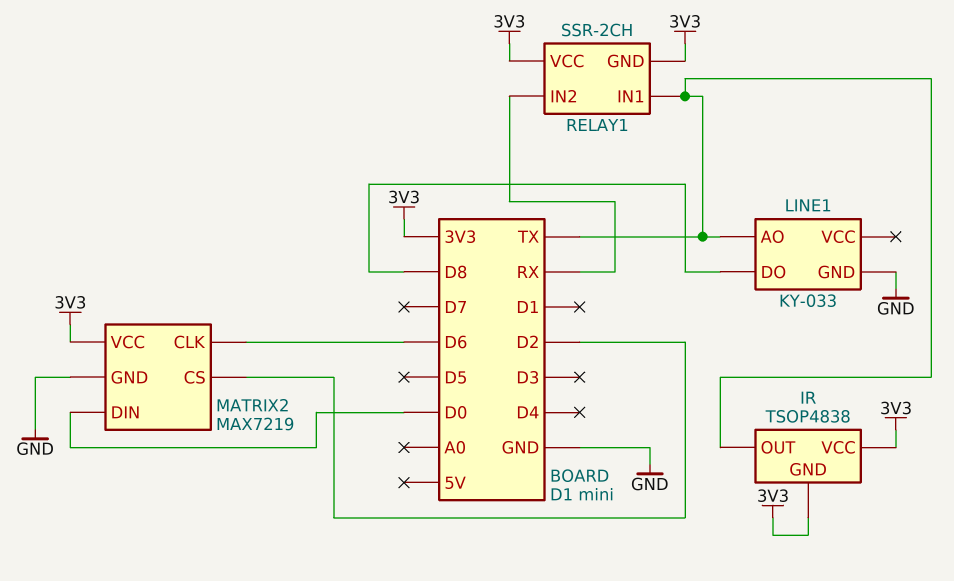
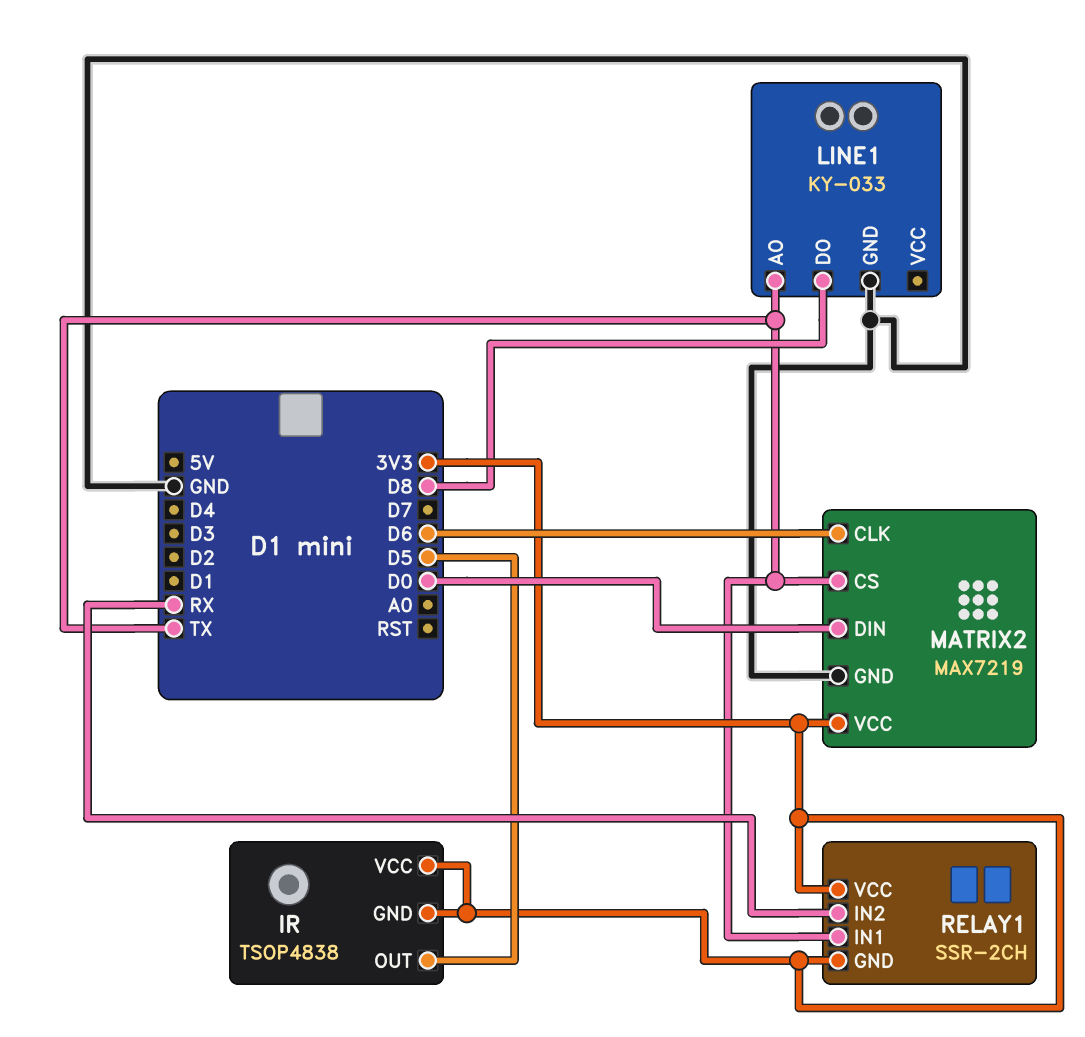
IR pin OUT: TX -> D5
MATRIX2 pin CS: D2 -> TX

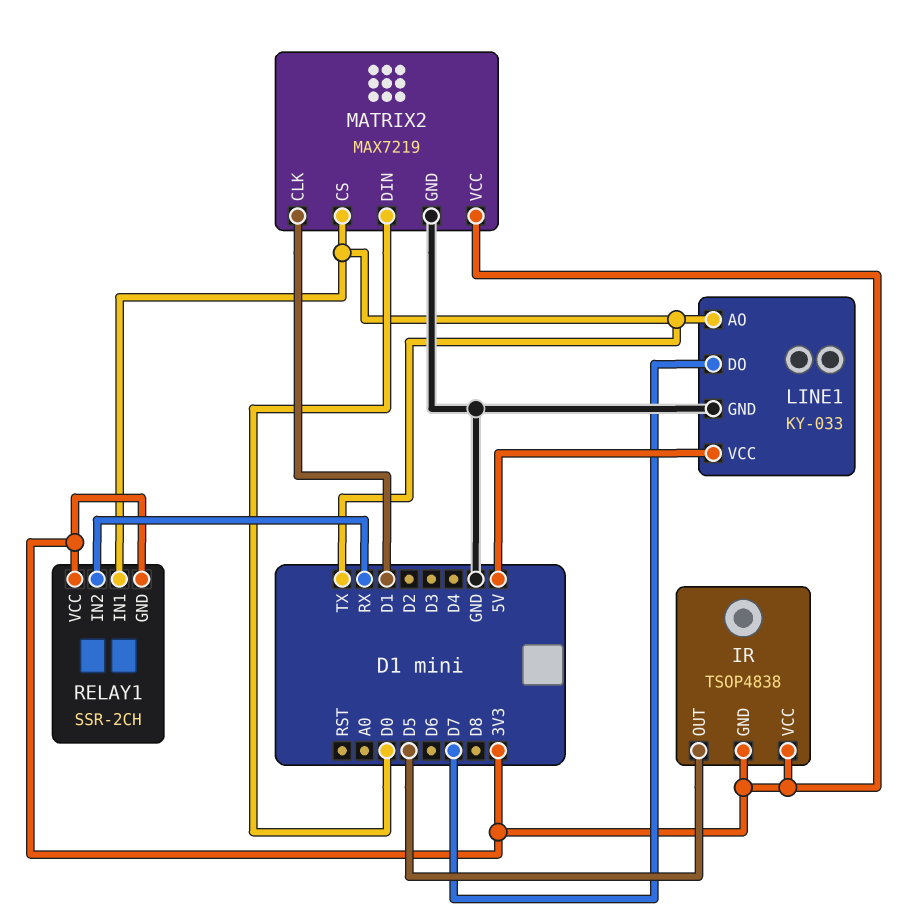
LINE1 pin DO: D8 -> D7
LINE1 pin VCC: none -> 5V
MATRIX2 pin CLK: D6 -> D1

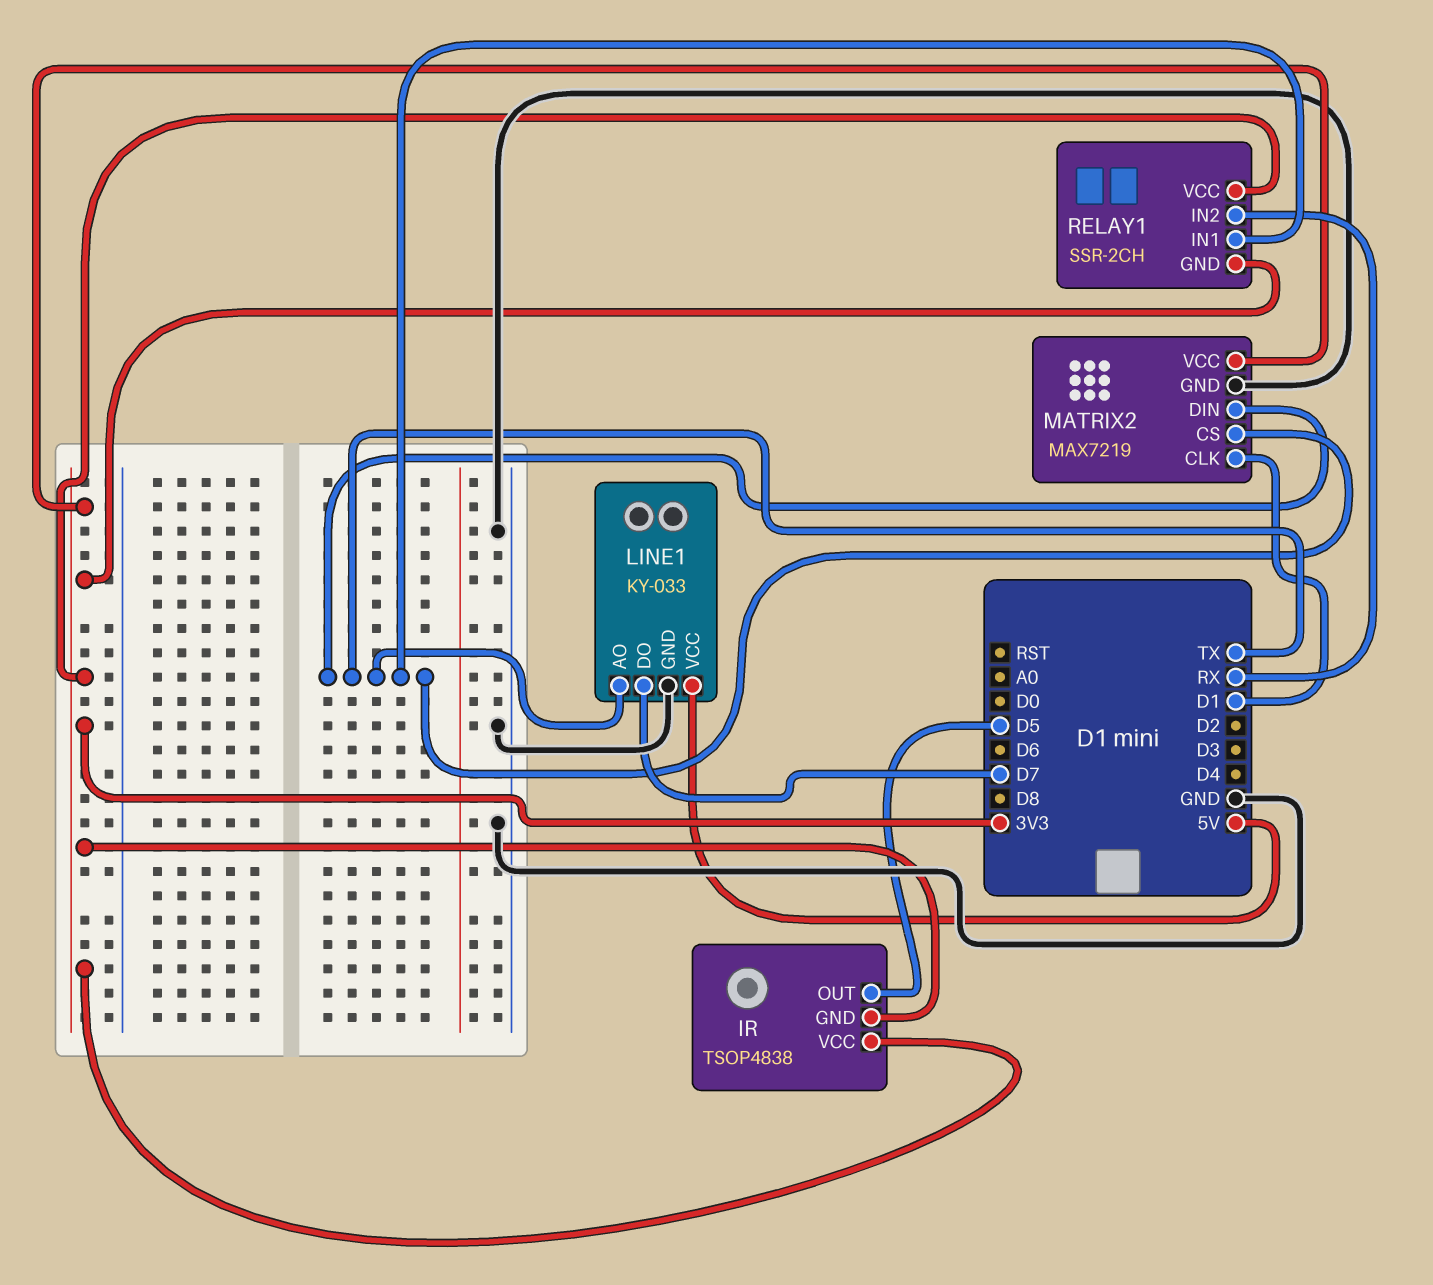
MATRIX2 pin DIN: D0 -> TX

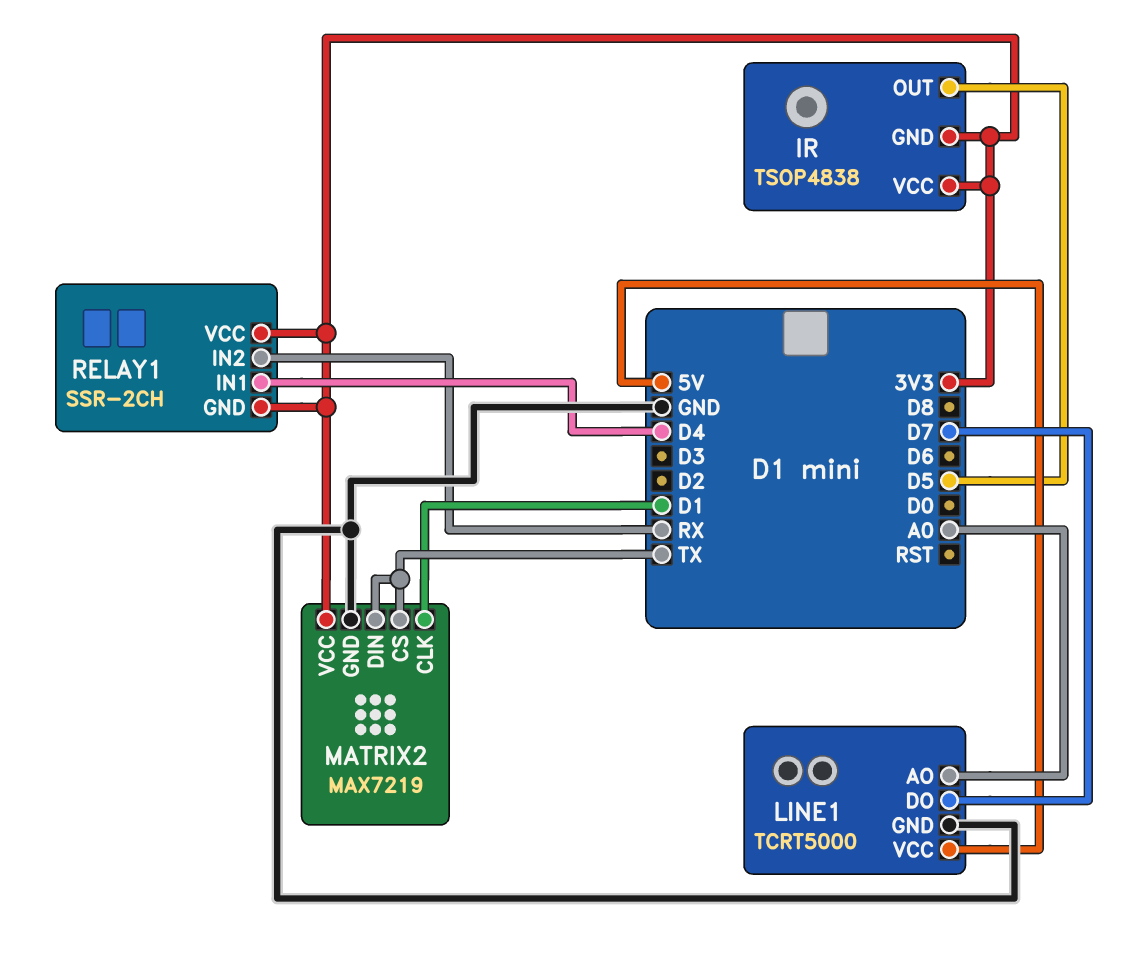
LINE1: KY-033 -> TCRT5000
LINE1 pin AO: TX -> A0
RELAY1 pin IN1: TX -> D4

